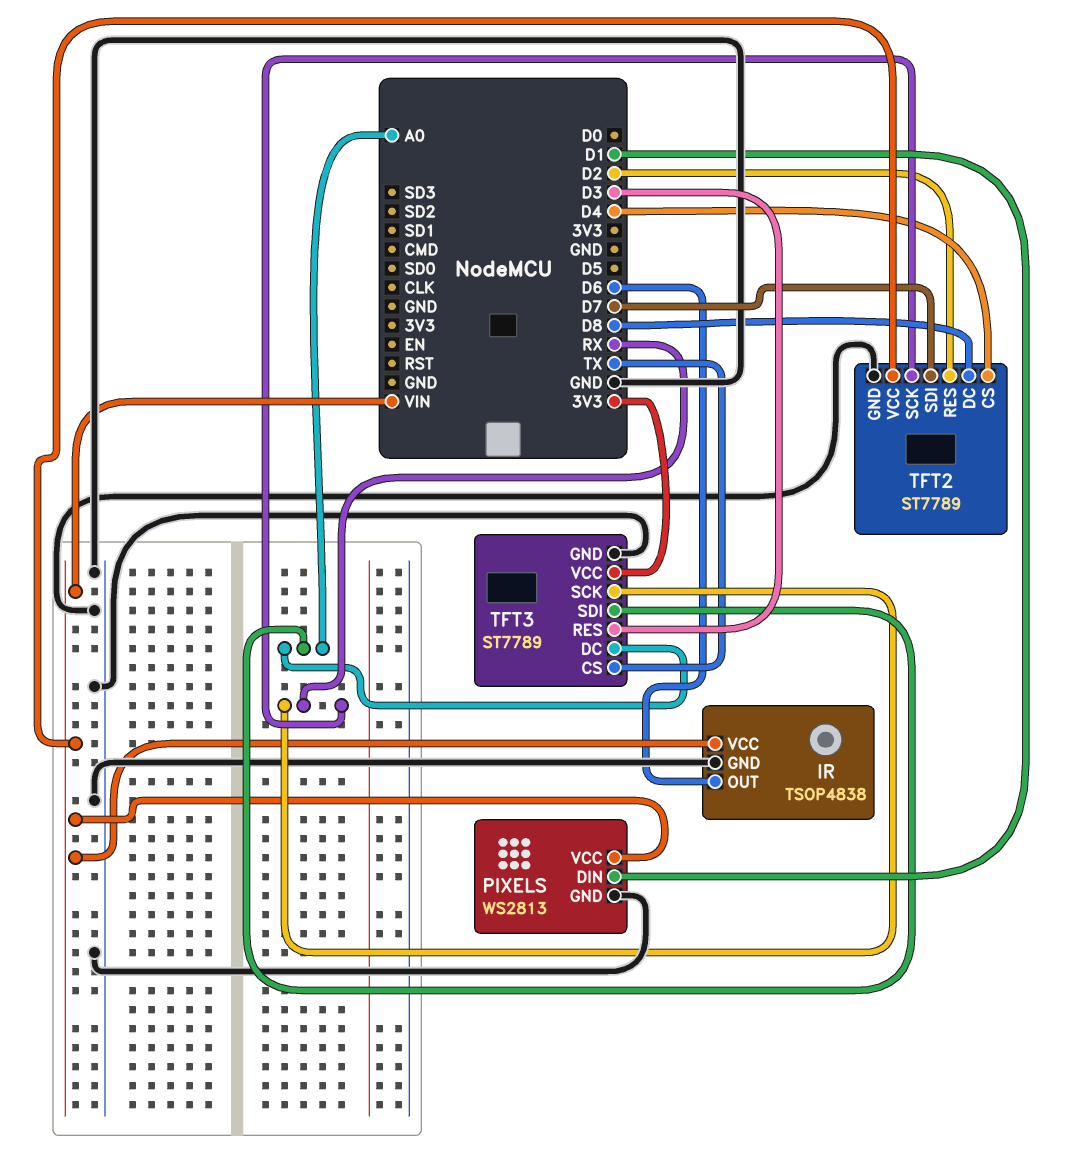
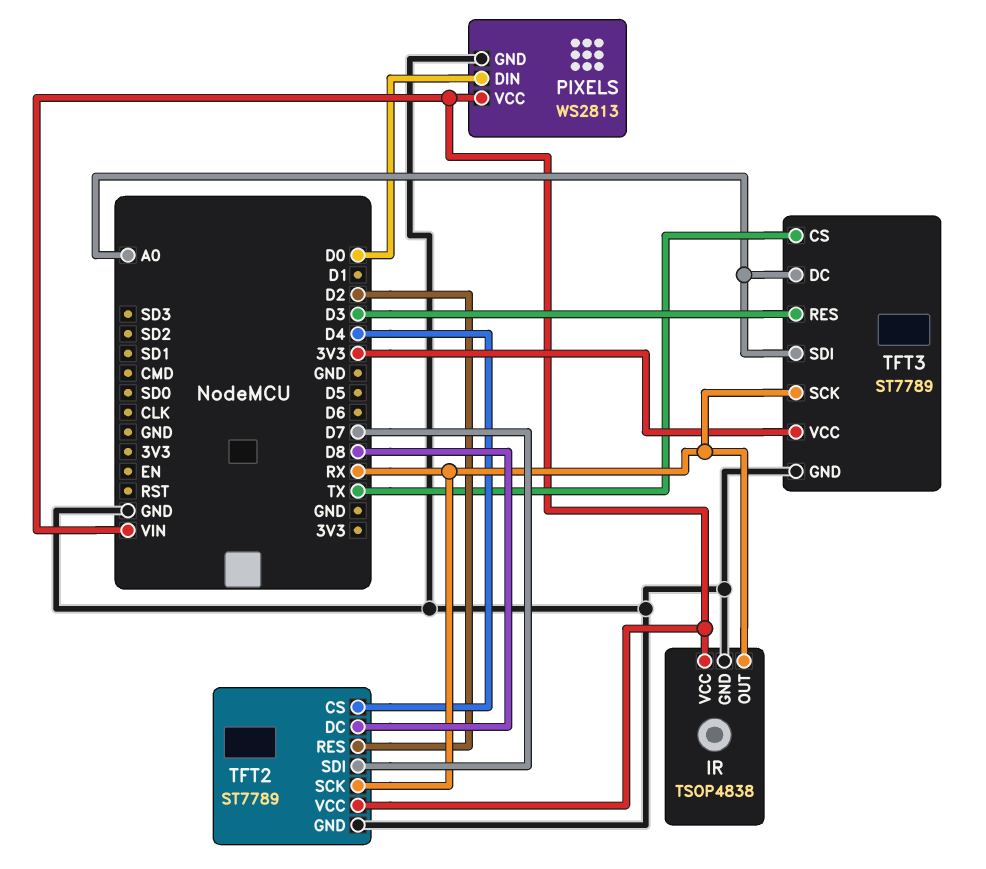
IR pin OUT: D6 -> RX
PIXELS pin DIN: D1 -> D0

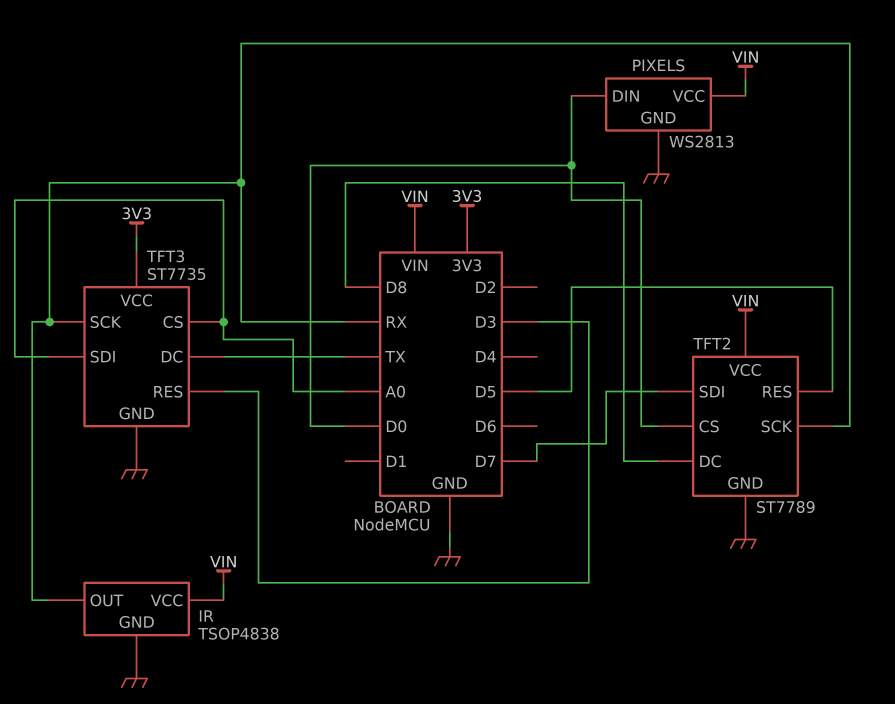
TFT2 pin CS: D4 -> D0
TFT2 pin RES: D2 -> D5
TFT3: ST7789 -> ST7735
TFT3 pin CS: TX -> A0
TFT3 pin DC: A0 -> TX

